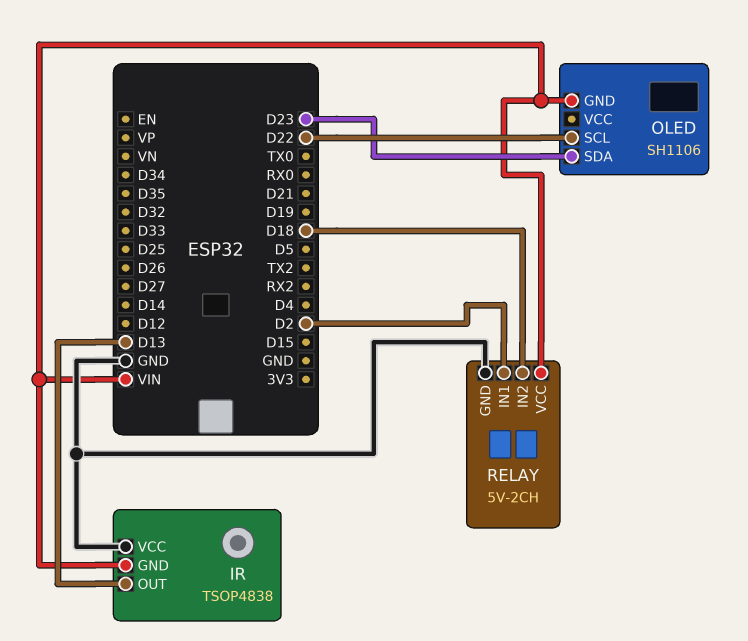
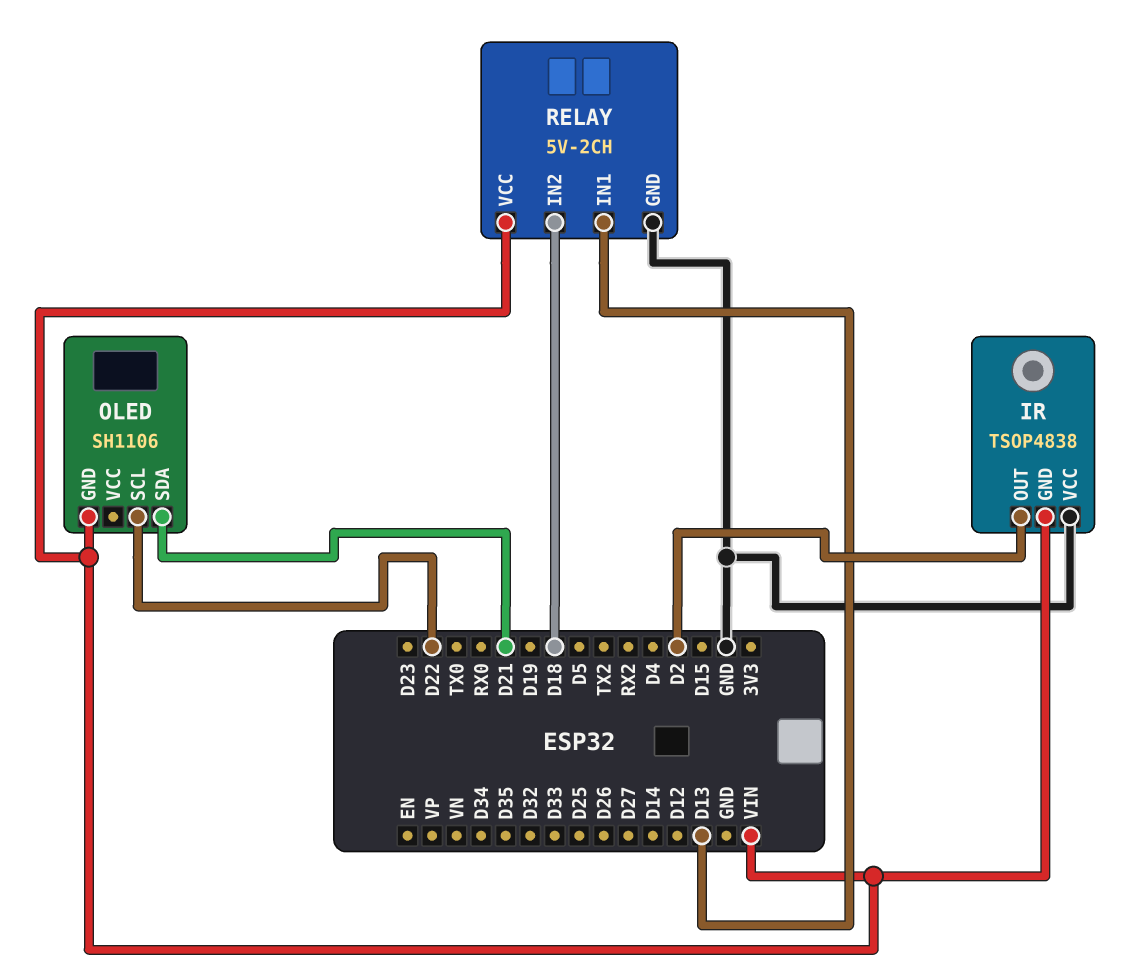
IR pin OUT: D13 -> D2
OLED pin SDA: D23 -> D21
RELAY pin IN1: D2 -> D13

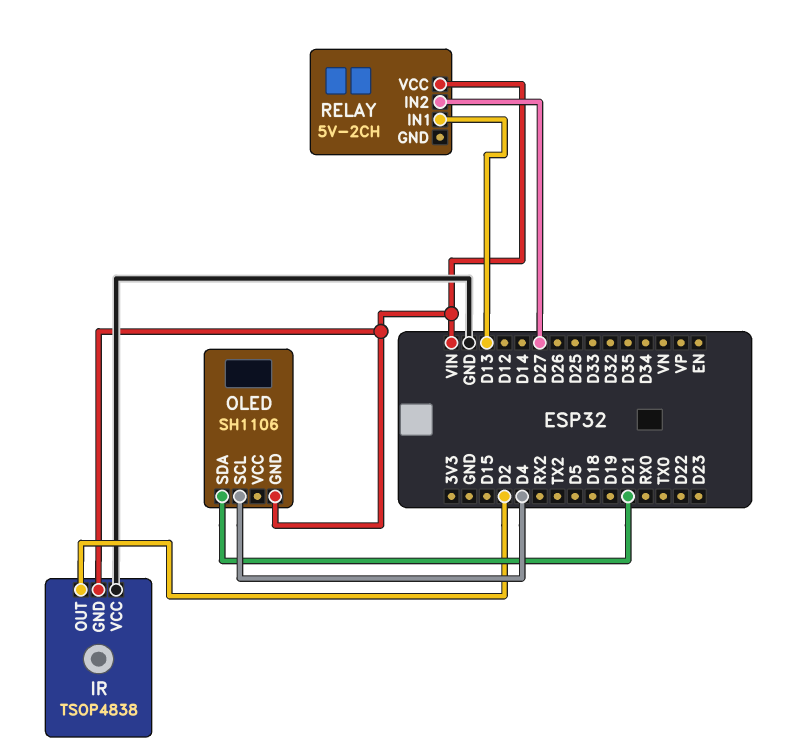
OLED pin SCL: D22 -> D4
RELAY pin GND: GND -> none
RELAY pin IN2: D18 -> D27

